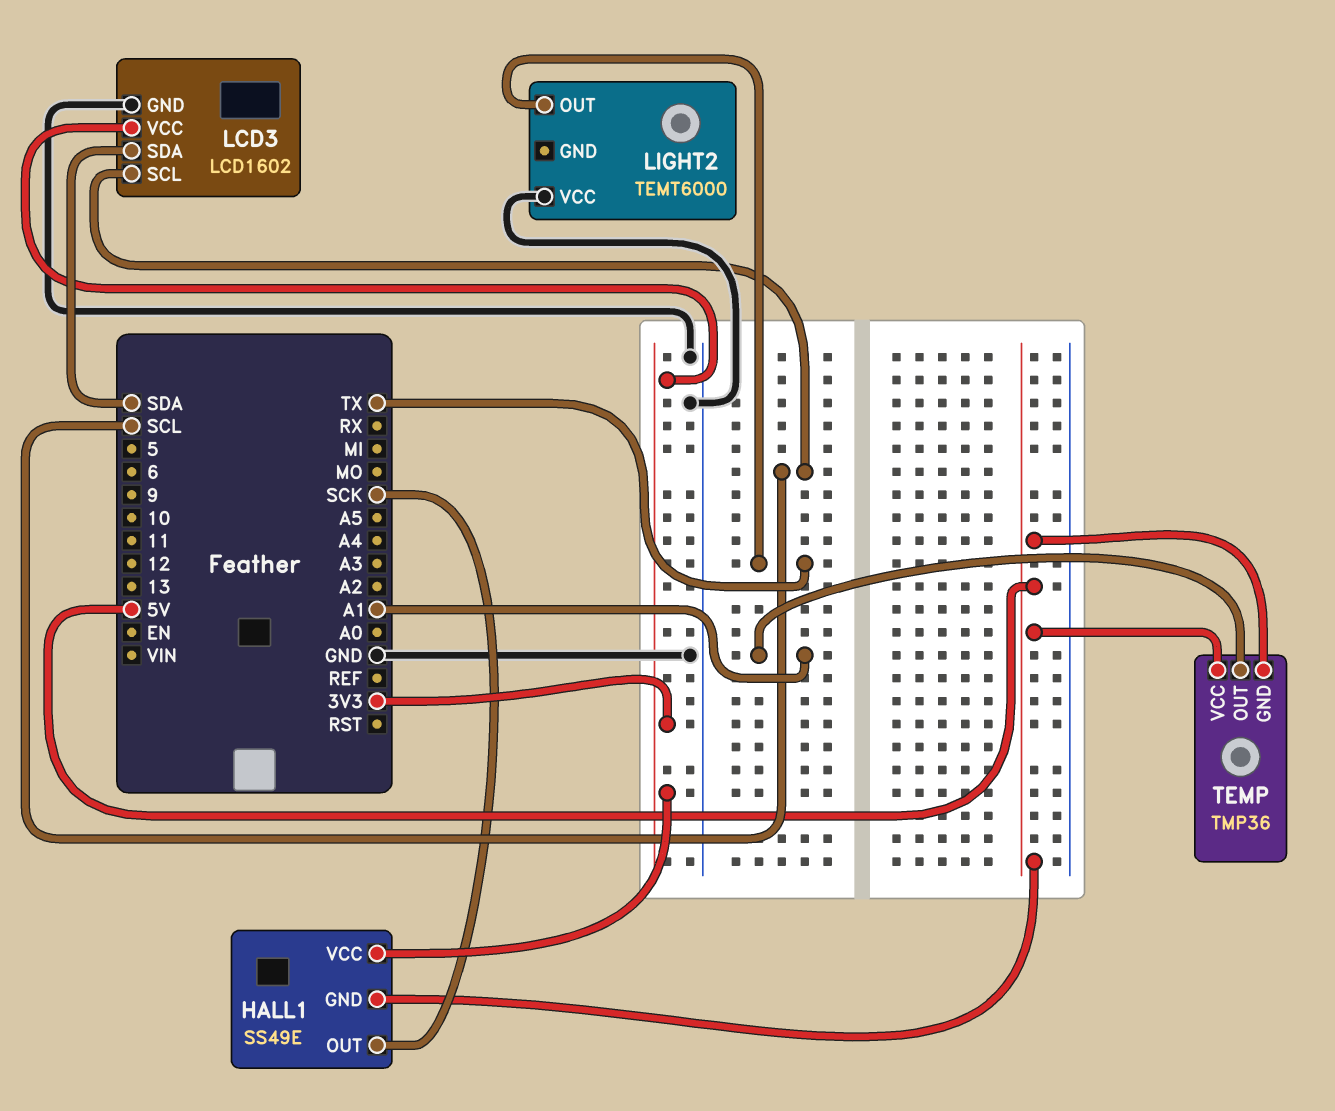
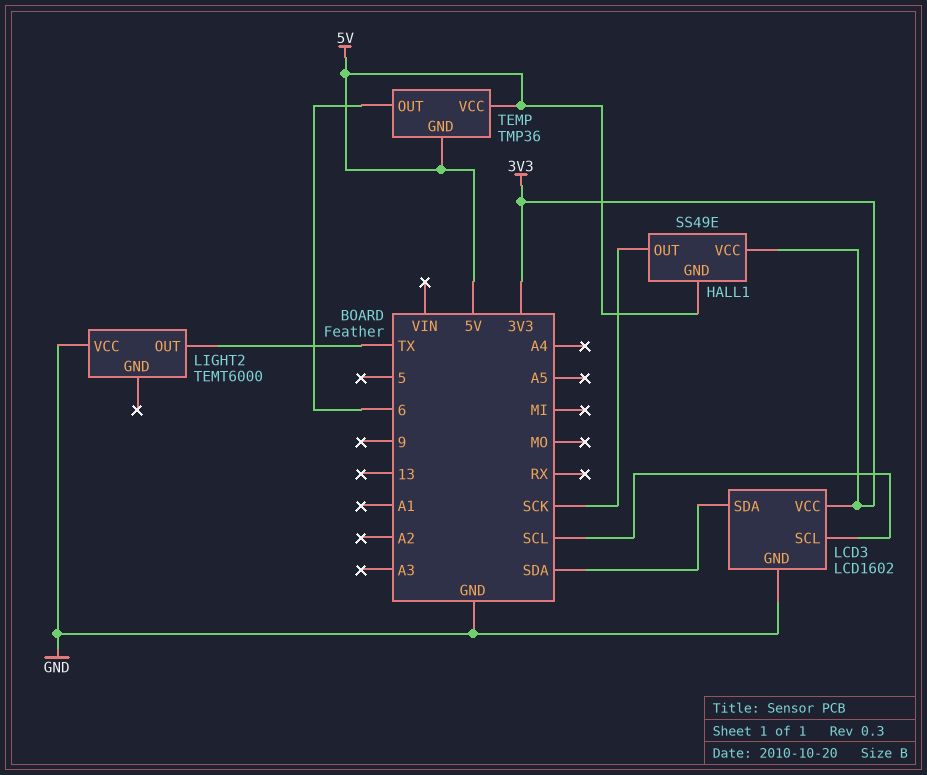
TEMP pin OUT: A1 -> 6

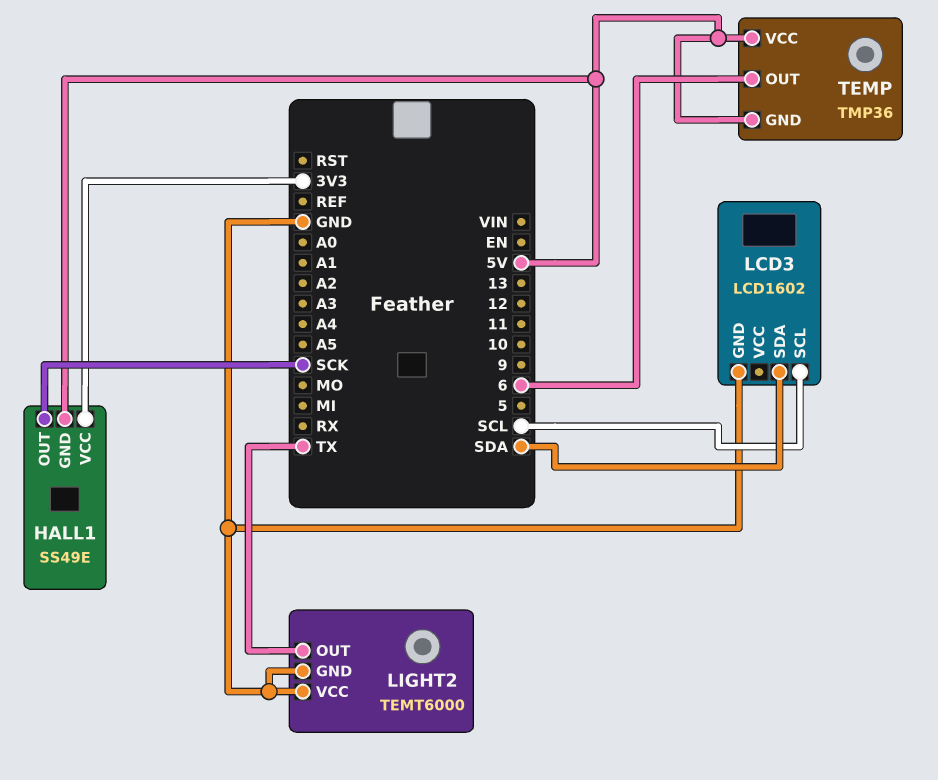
LCD3 pin VCC: 3V3 -> none
LIGHT2 pin GND: none -> GND

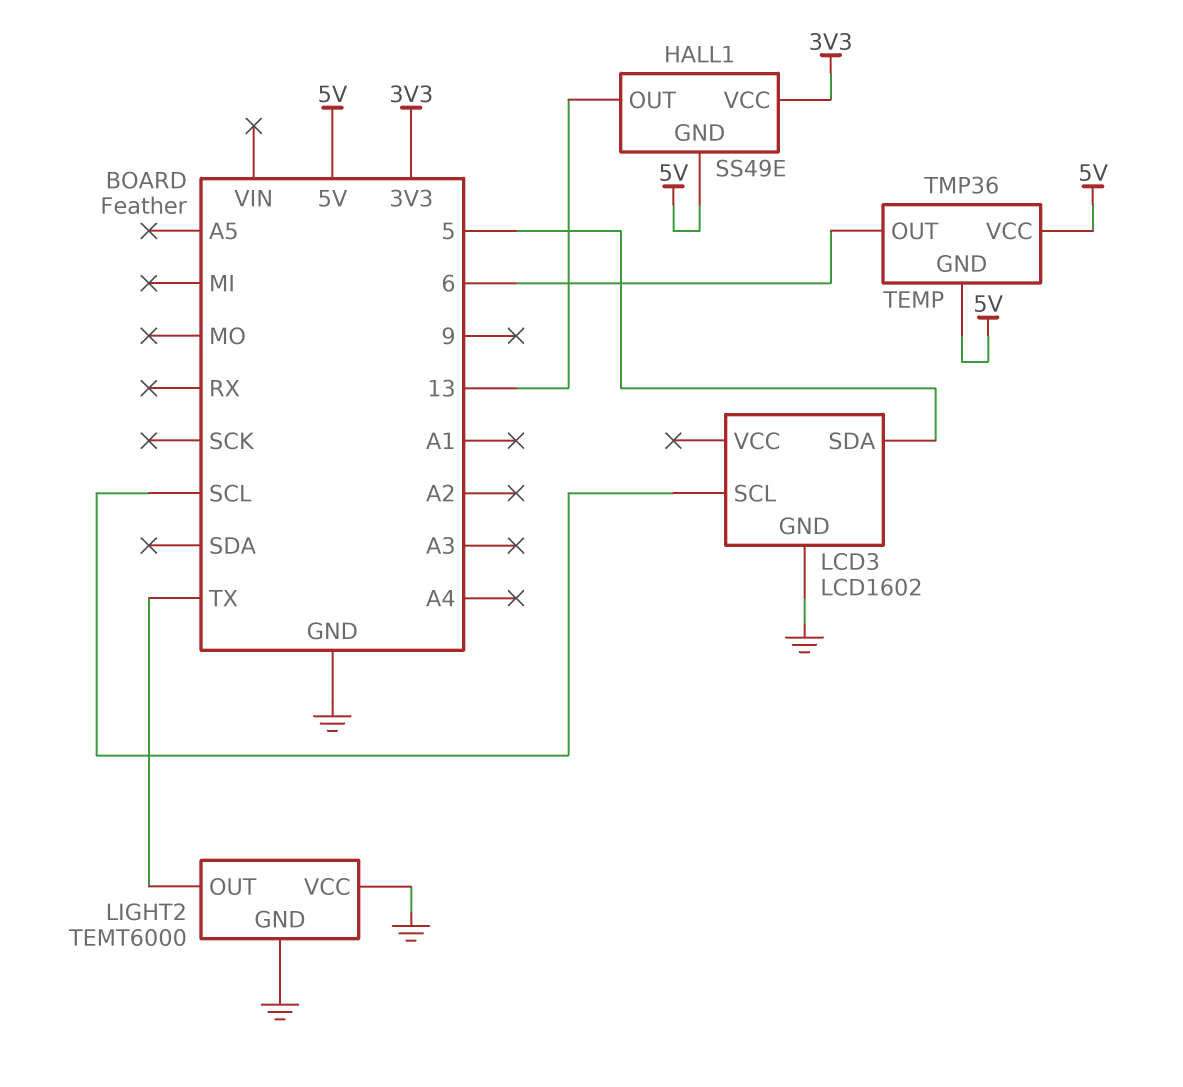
HALL1 pin OUT: SCK -> 13
LCD3 pin SDA: SDA -> 5

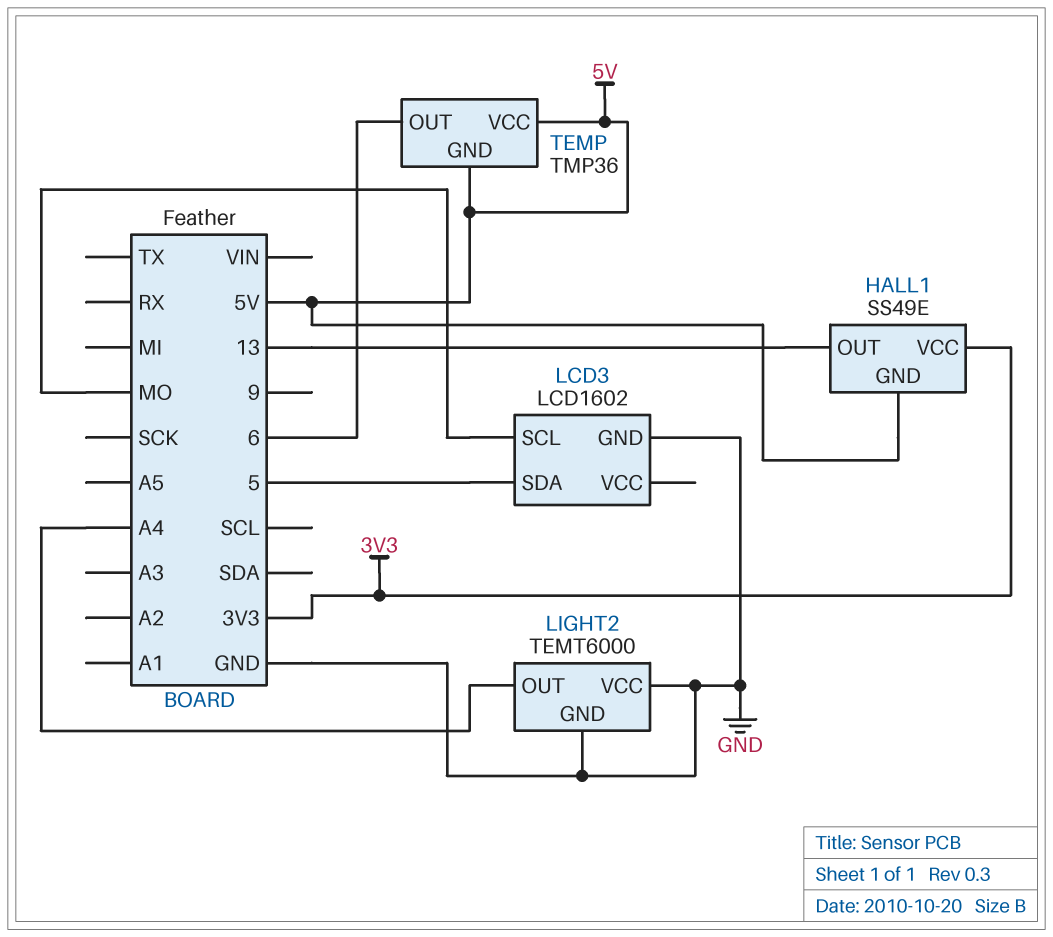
LCD3 pin SCL: SCL -> MO
LIGHT2 pin OUT: TX -> A4

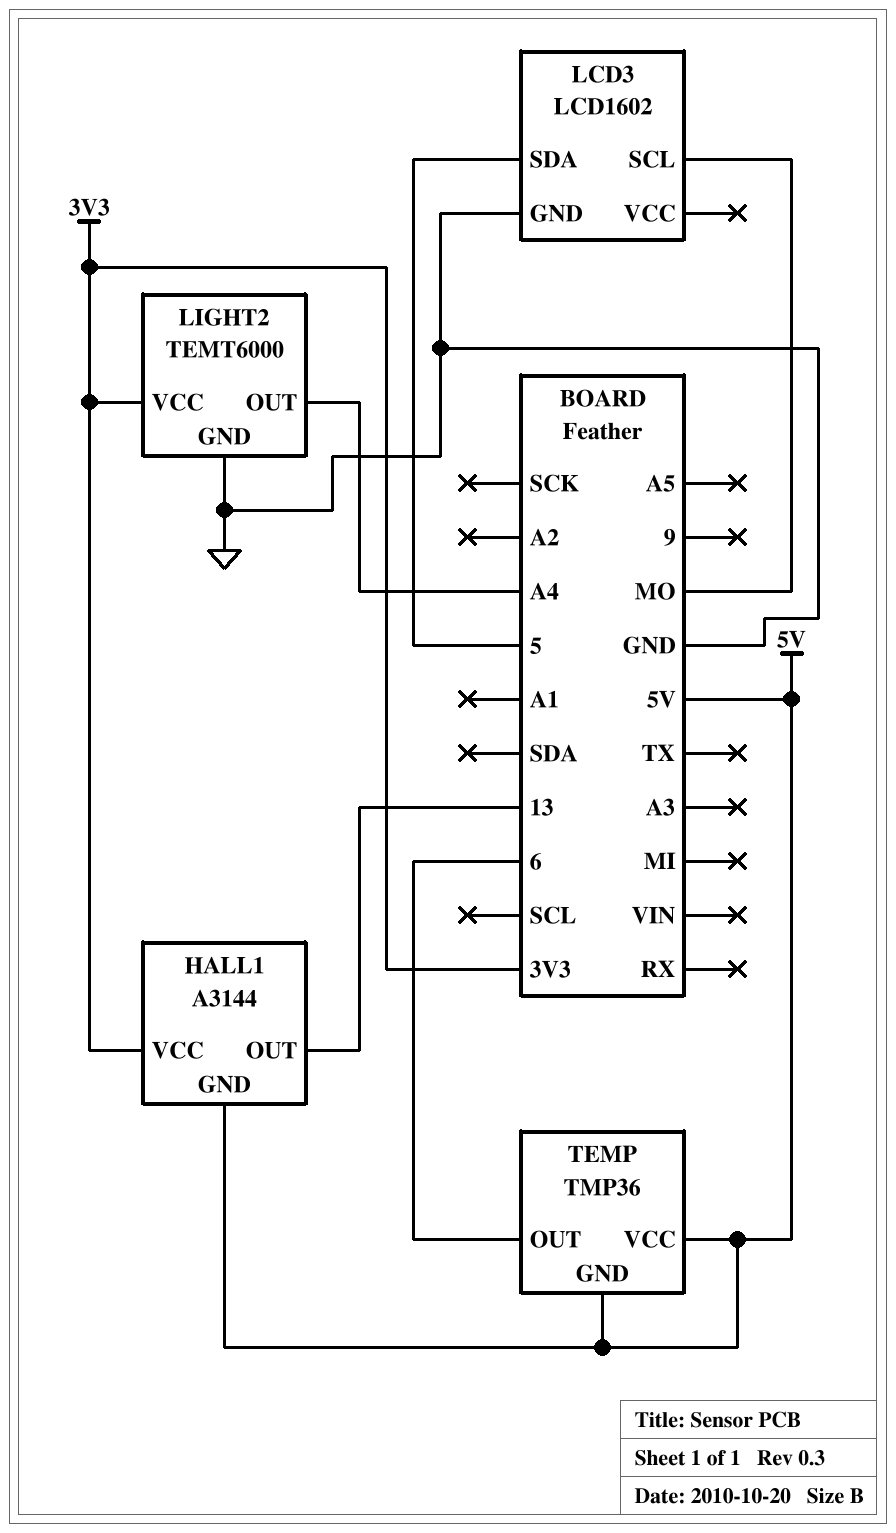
HALL1: SS49E -> A3144
LIGHT2 pin VCC: GND -> 3V3

